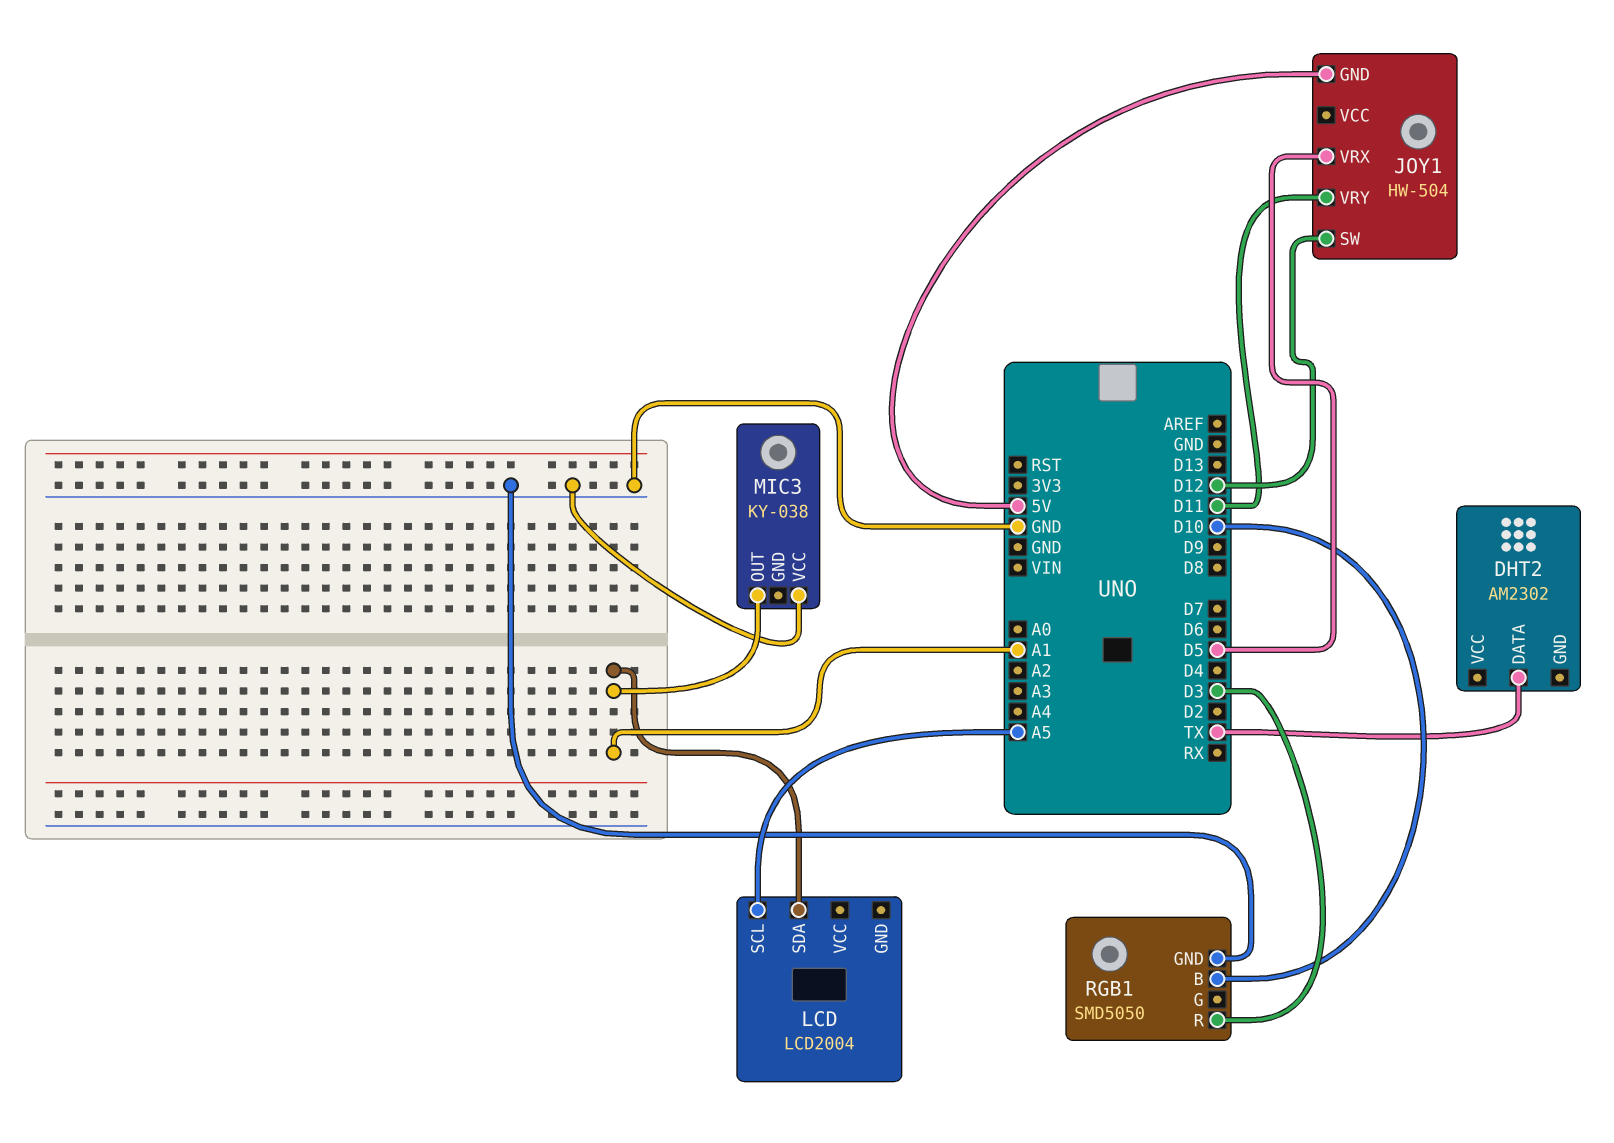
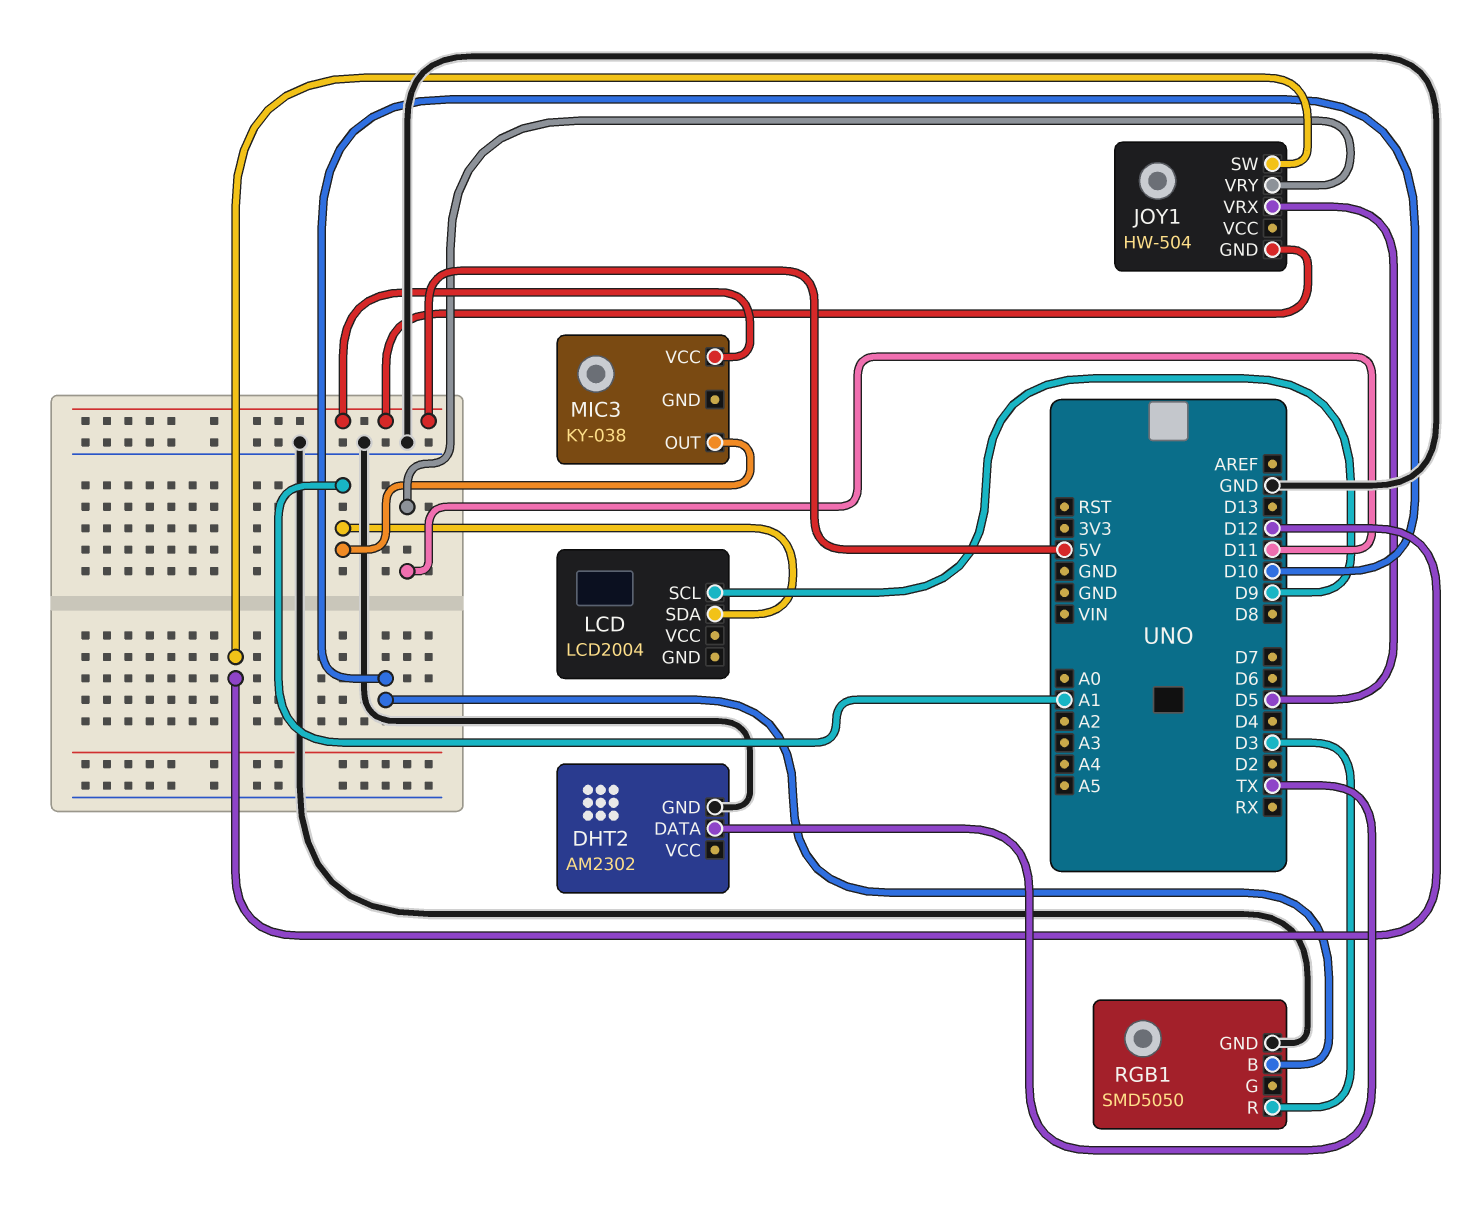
DHT2 pin GND: none -> GND
LCD pin SCL: A5 -> D9
MIC3 pin VCC: GND -> 5V

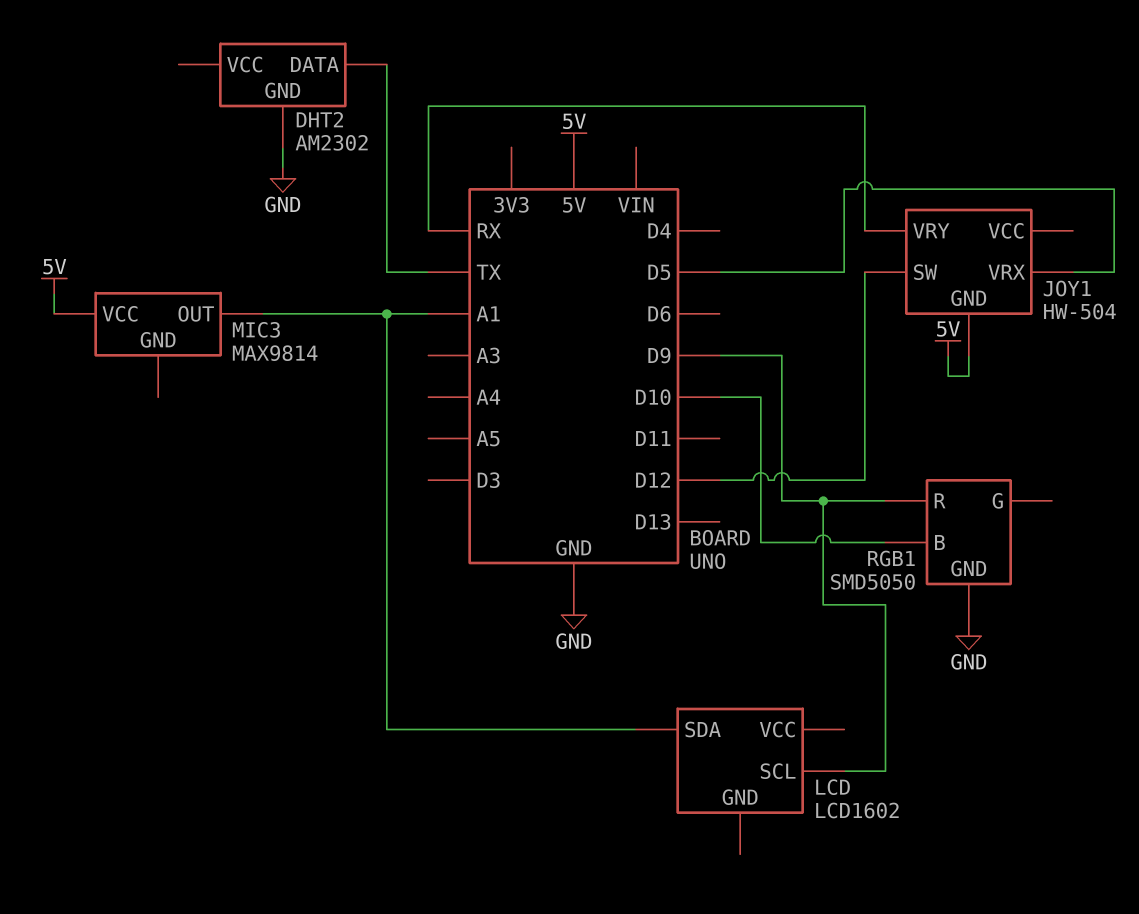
JOY1 pin VRY: D11 -> RX
LCD: LCD2004 -> LCD1602
MIC3: KY-038 -> MAX9814
RGB1 pin R: D3 -> D9

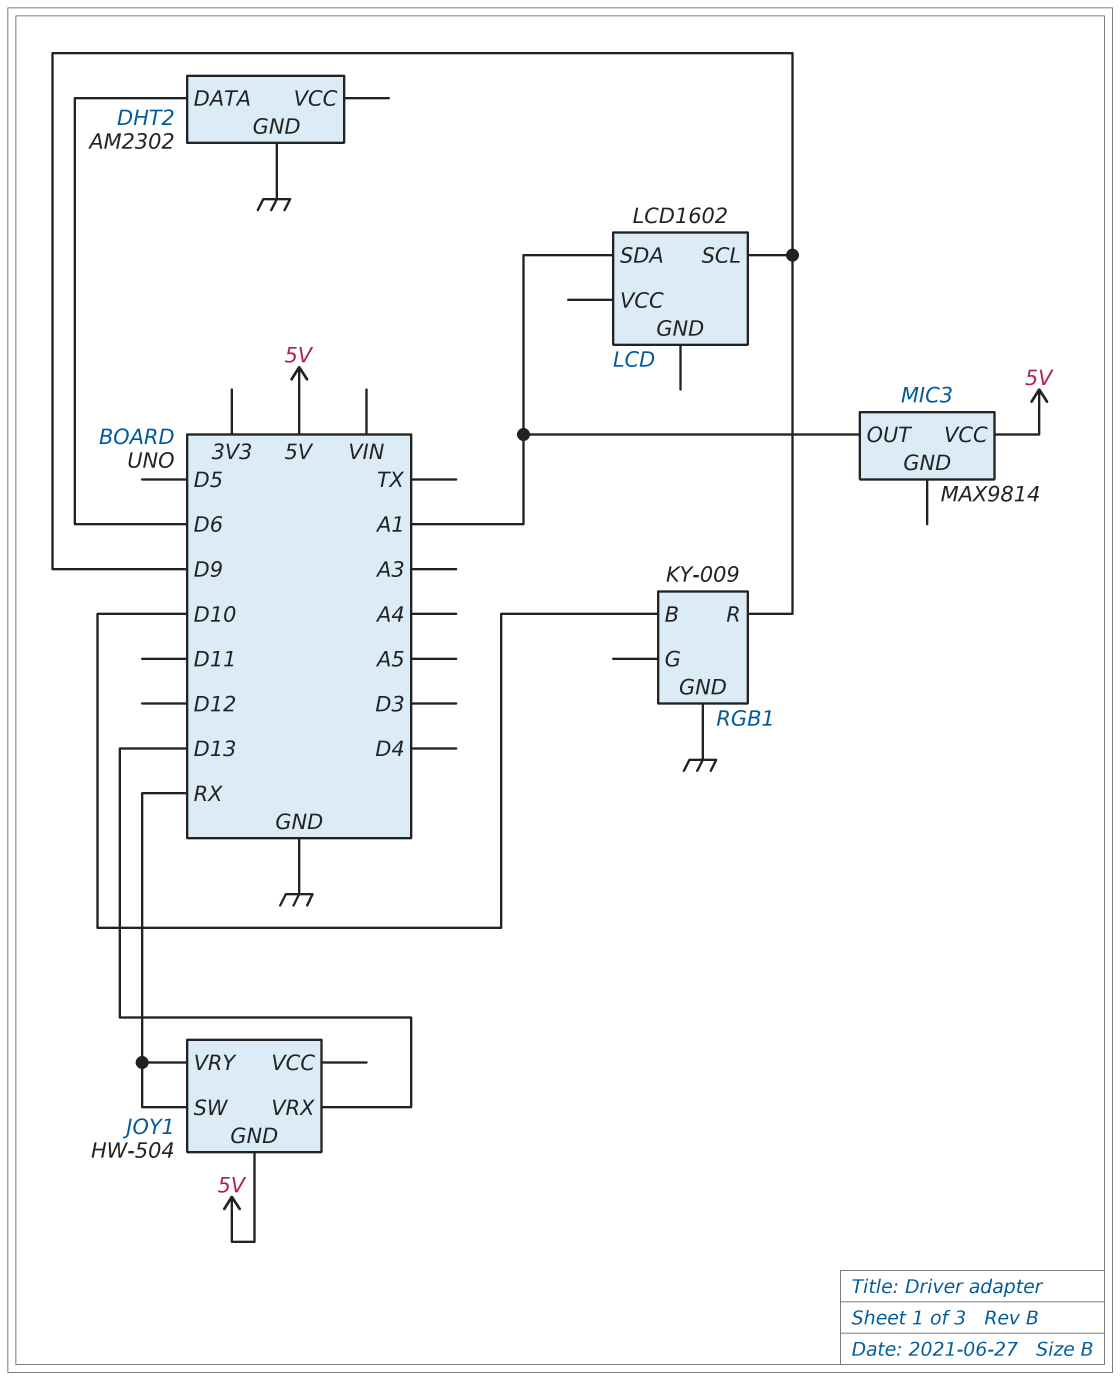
DHT2 pin DATA: TX -> D6
JOY1 pin SW: D12 -> RX
JOY1 pin VRX: D5 -> D13
RGB1: SMD5050 -> KY-009

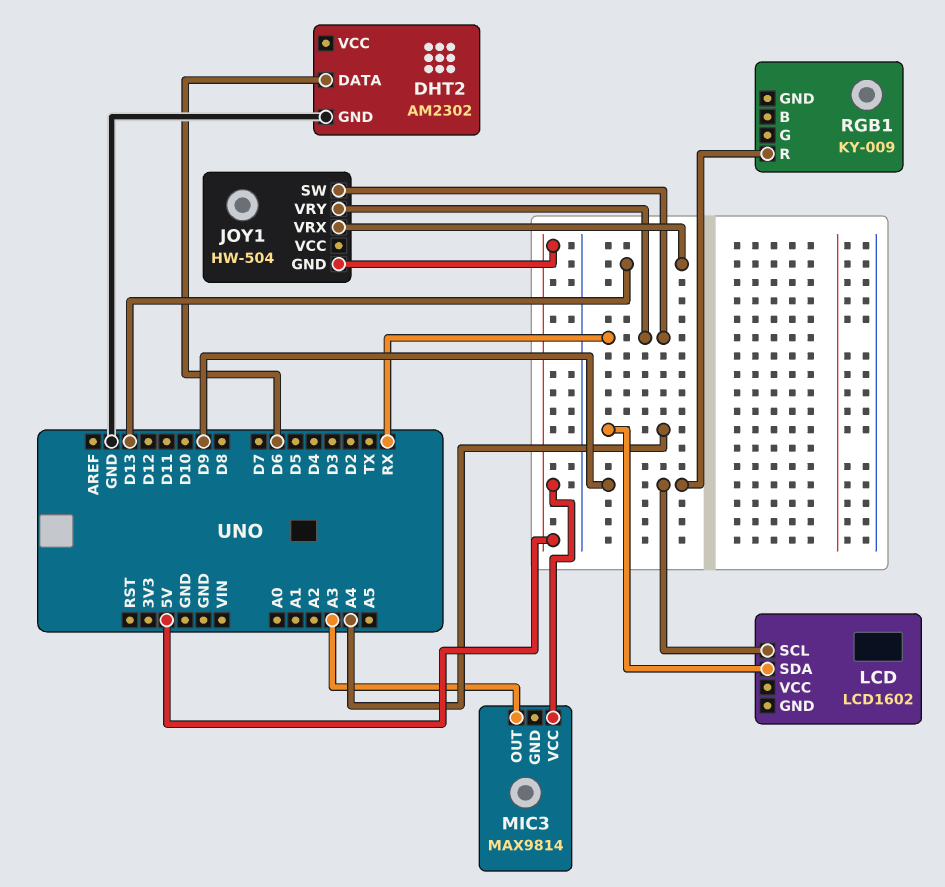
LCD pin SDA: A1 -> A4
MIC3 pin OUT: A1 -> A3
RGB1 pin B: D10 -> none
RGB1 pin GND: GND -> none

